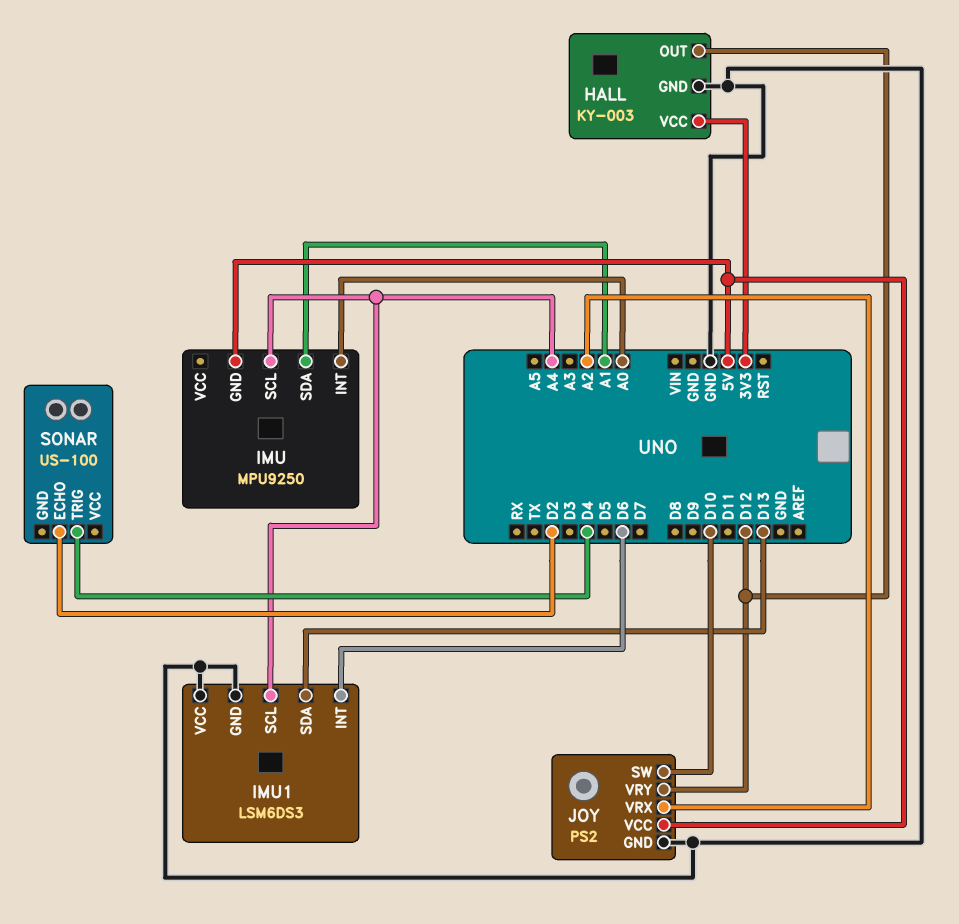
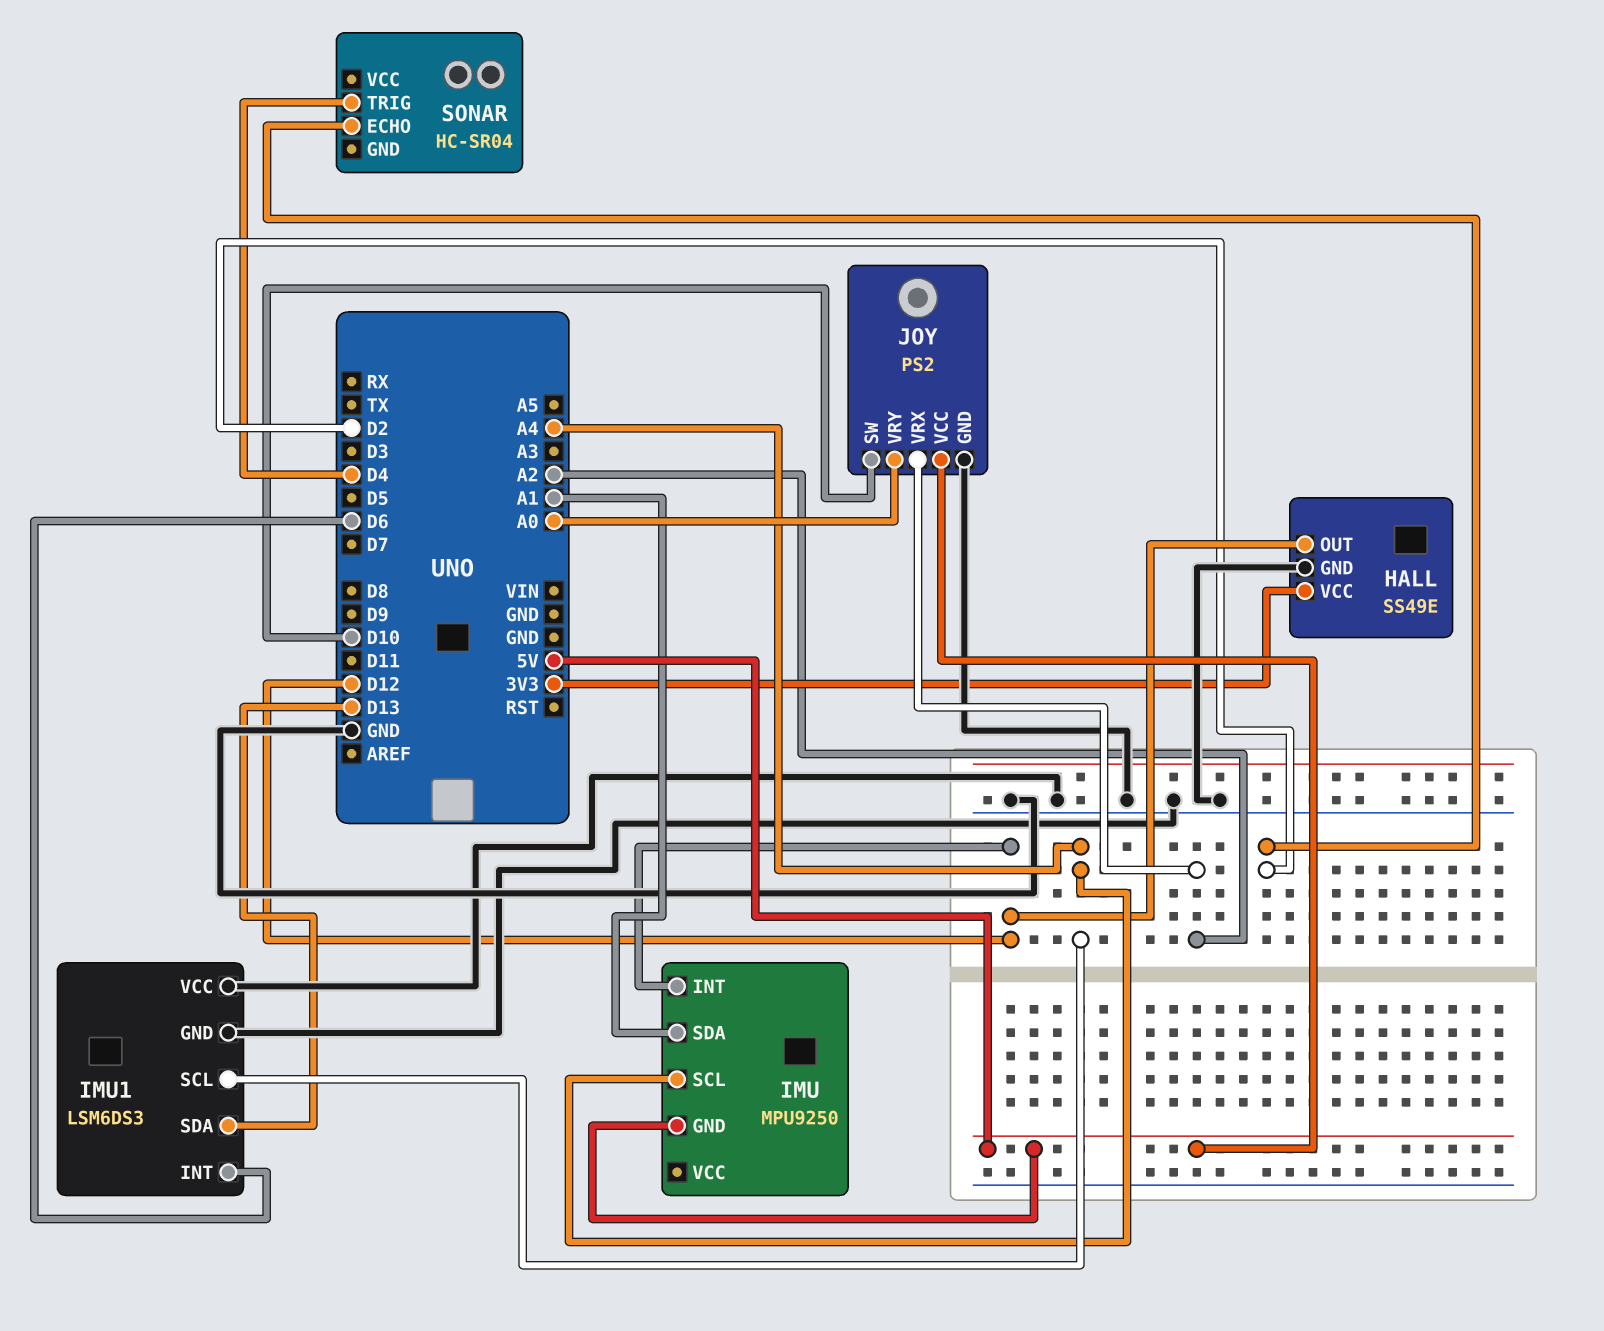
HALL: KY-003 -> SS49E
IMU pin INT: A0 -> D12
JOY pin VRY: D12 -> A0
SONAR: US-100 -> HC-SR04

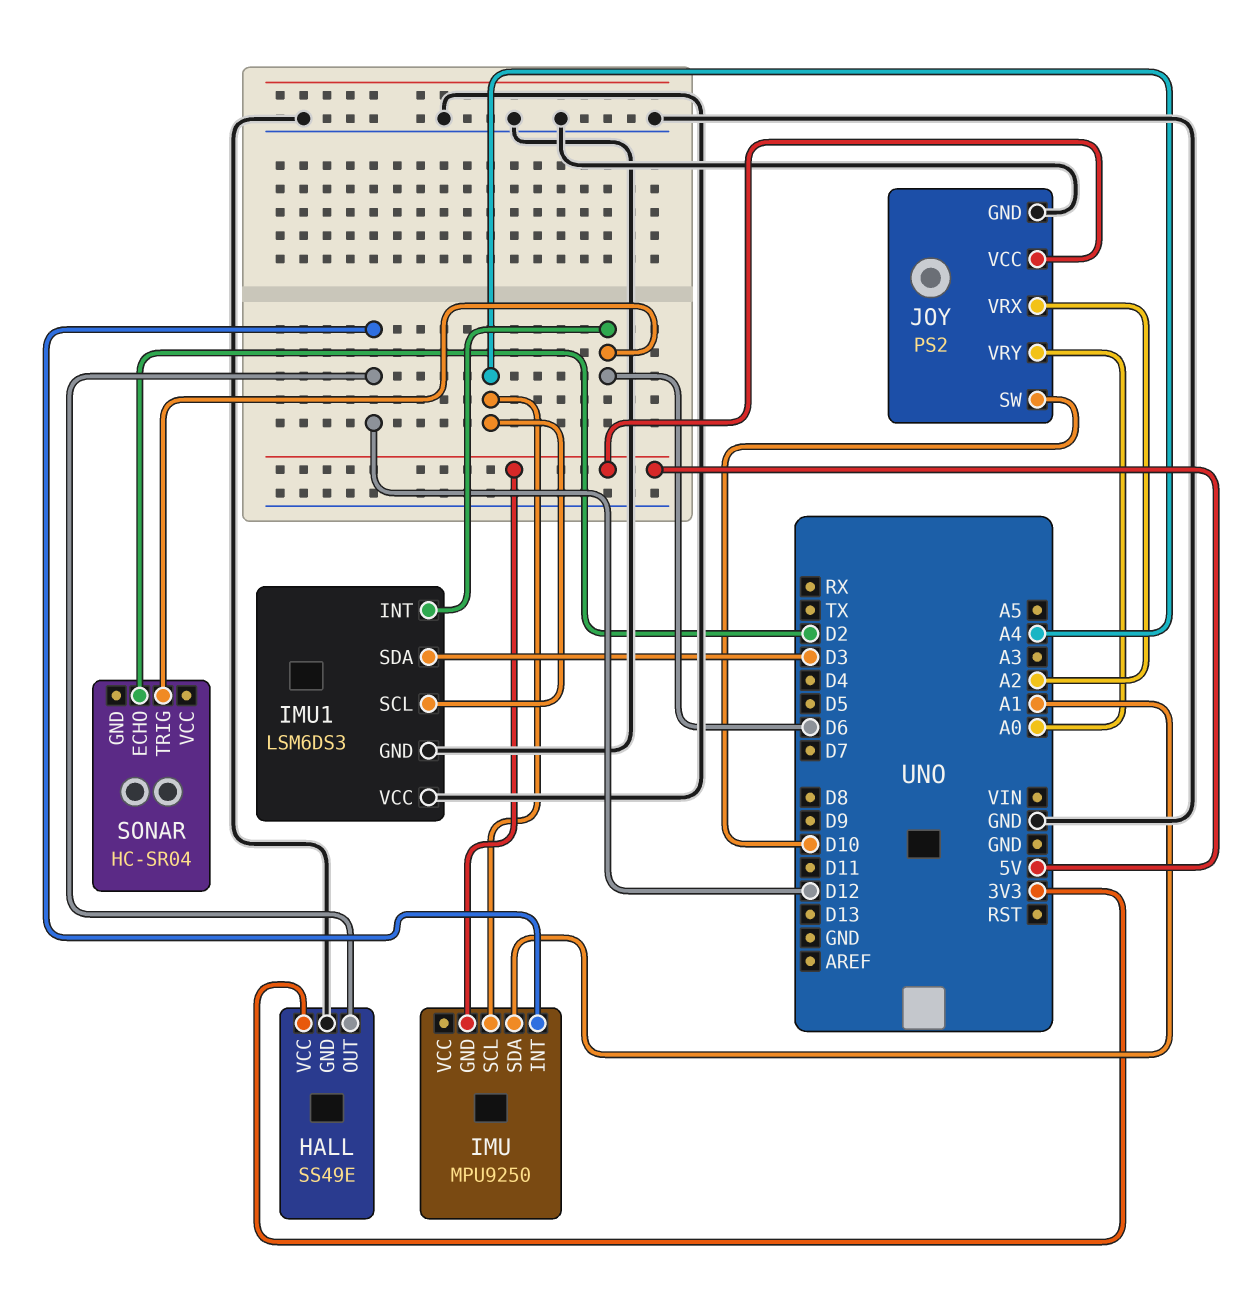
IMU1 pin SDA: D13 -> D3
SONAR pin TRIG: D4 -> D6

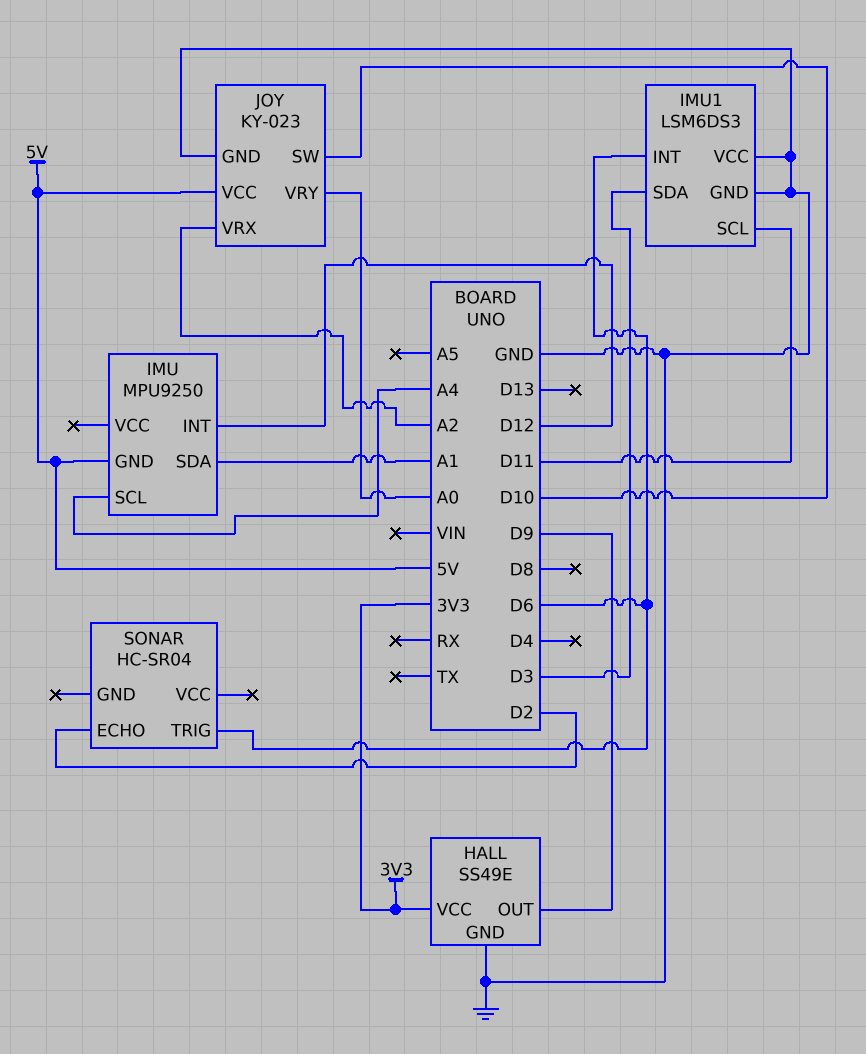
HALL pin OUT: D12 -> D9
IMU1 pin SCL: A4 -> D11
JOY: PS2 -> KY-023

